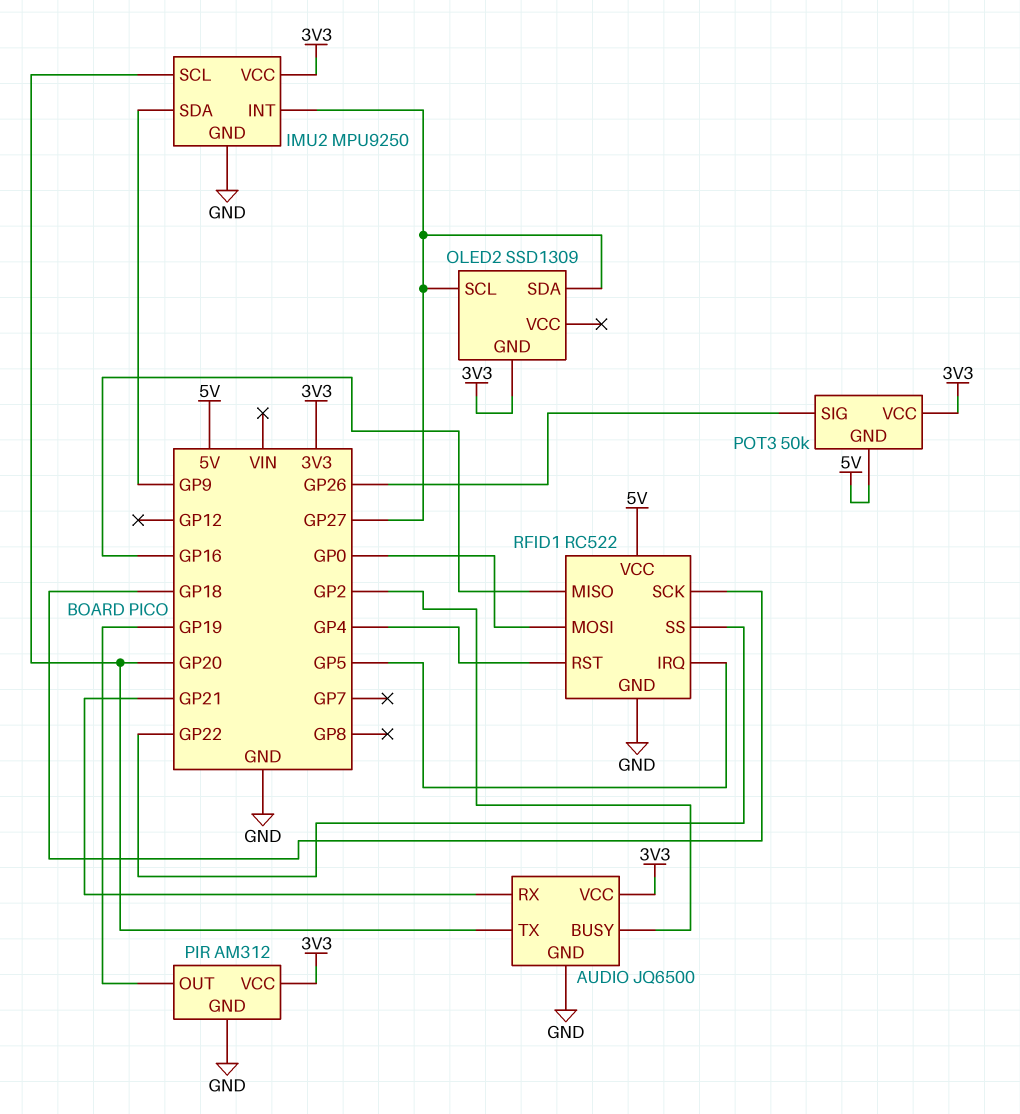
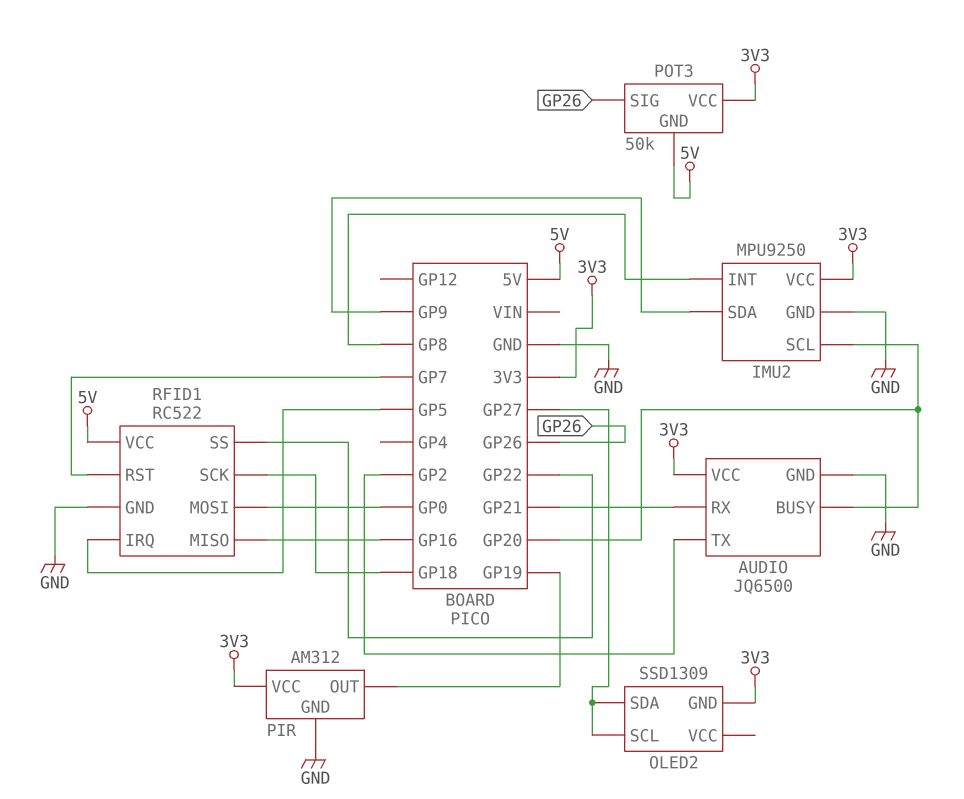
AUDIO pin BUSY: GP2 -> GP20
AUDIO pin TX: GP20 -> GP2
IMU2 pin INT: GP27 -> GP8
RFID1 pin RST: GP4 -> GP7

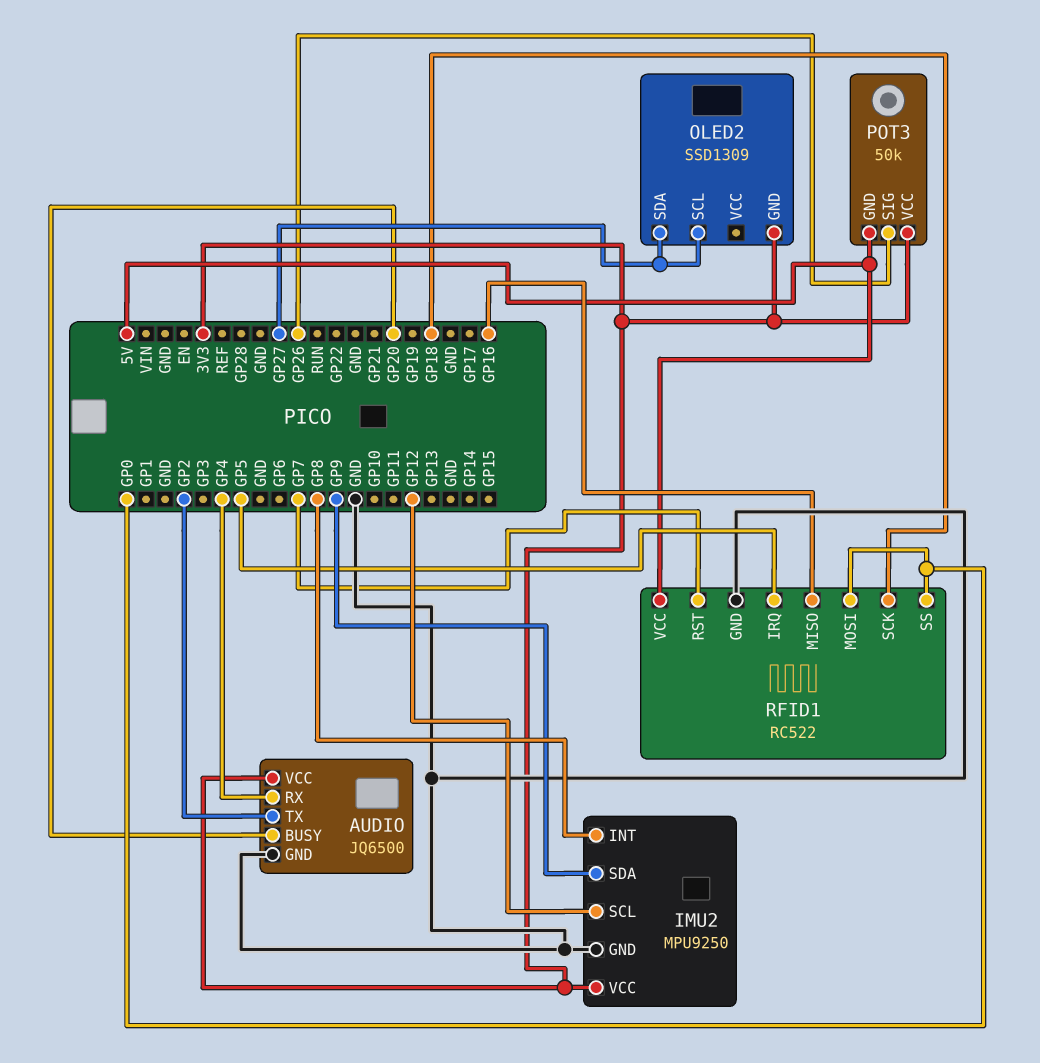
AUDIO pin RX: GP21 -> GP4
IMU2 pin SCL: GP20 -> GP12
PIR: AM312 -> none
PIR pin GND: GND -> none
PIR pin OUT: GP19 -> none
PIR pin VCC: 3V3 -> none
RFID1 pin SS: GP22 -> GP0

